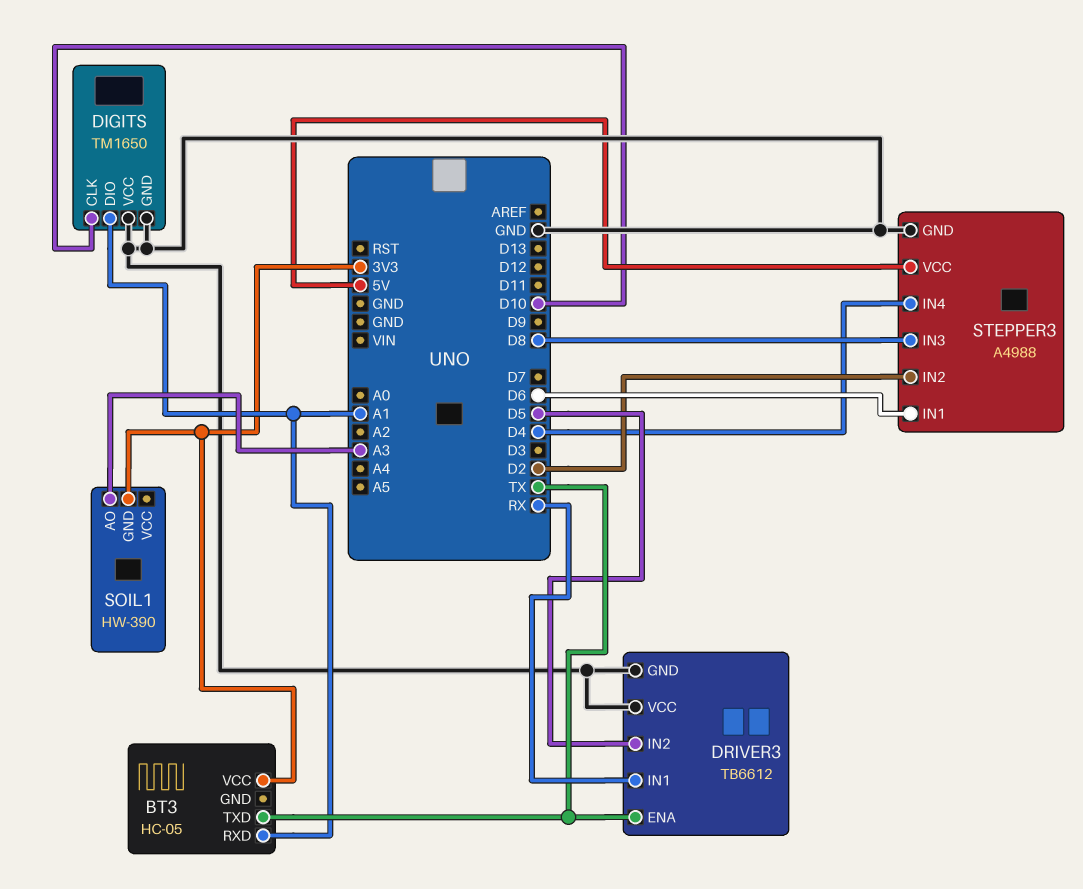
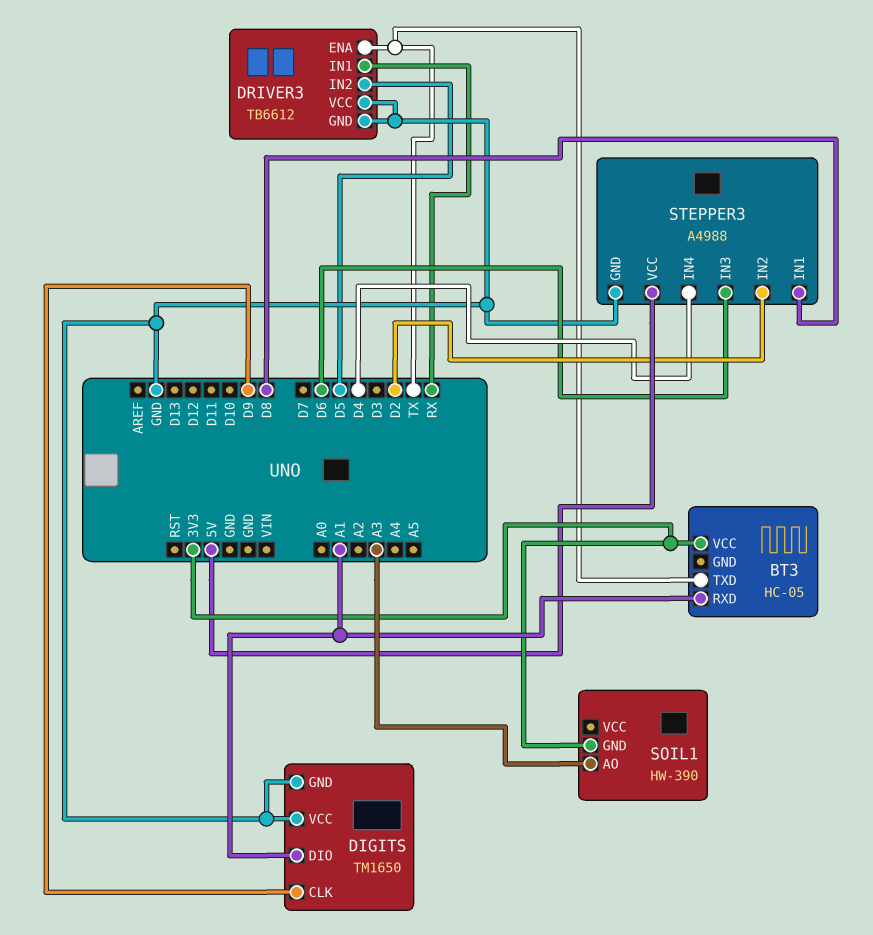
DIGITS pin CLK: D10 -> D9
STEPPER3 pin IN1: D6 -> D8
STEPPER3 pin IN3: D8 -> D6

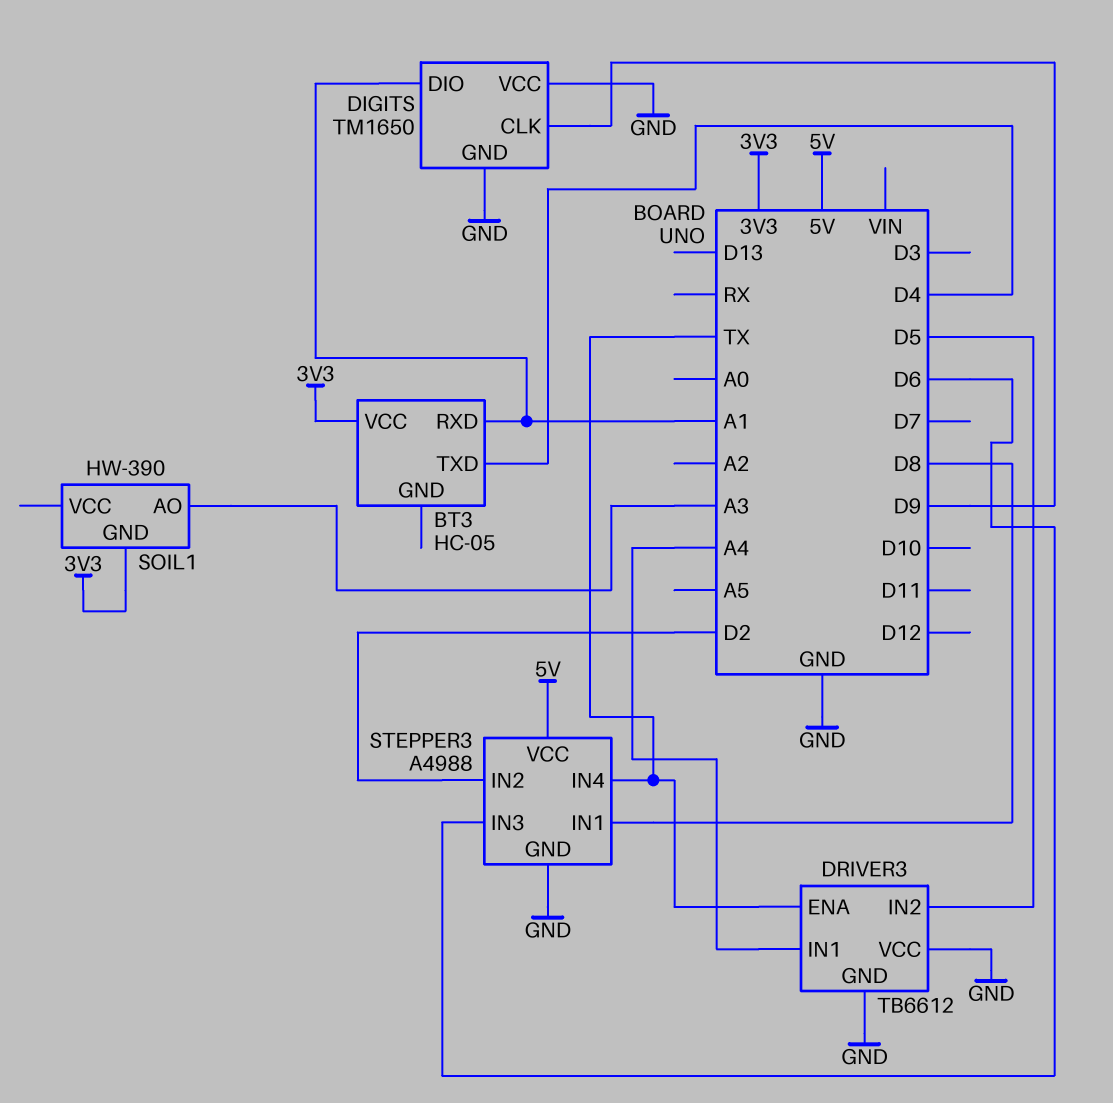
BT3 pin TXD: TX -> D4
DRIVER3 pin IN1: RX -> A4
STEPPER3 pin IN4: D4 -> TX

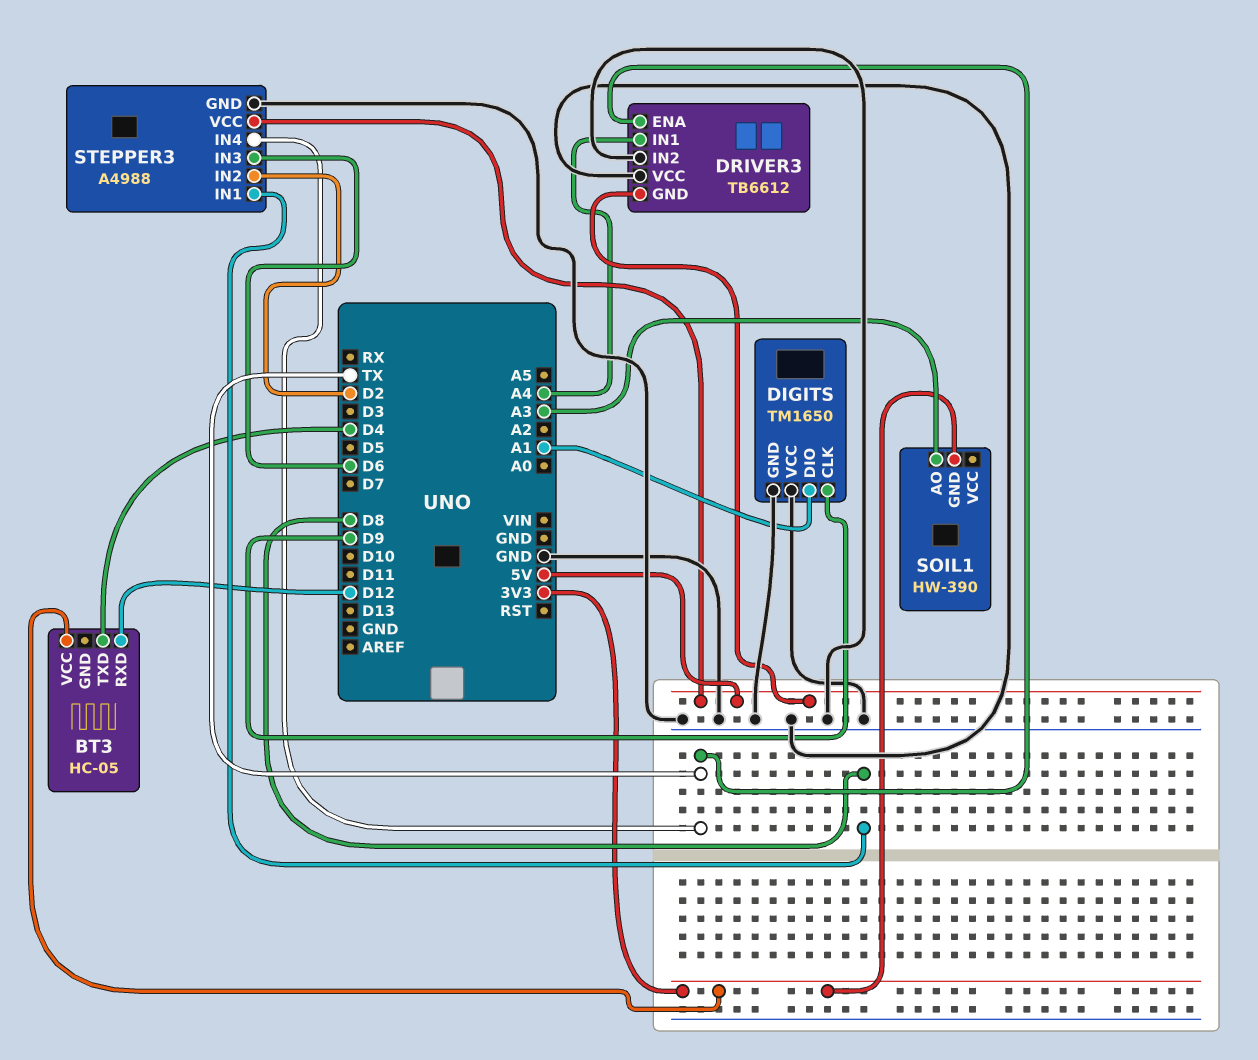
BT3 pin RXD: A1 -> D12
DRIVER3 pin GND: GND -> 5V
DRIVER3 pin IN2: D5 -> GND

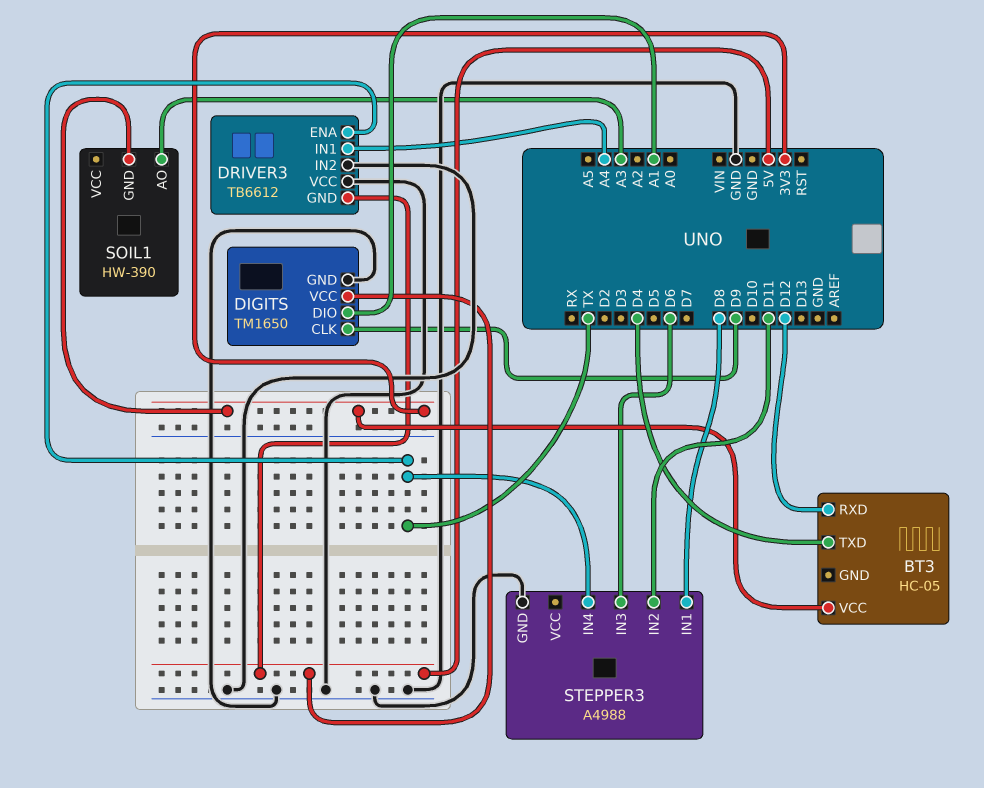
DIGITS pin VCC: GND -> 5V
STEPPER3 pin IN2: D2 -> D11
STEPPER3 pin VCC: 5V -> none

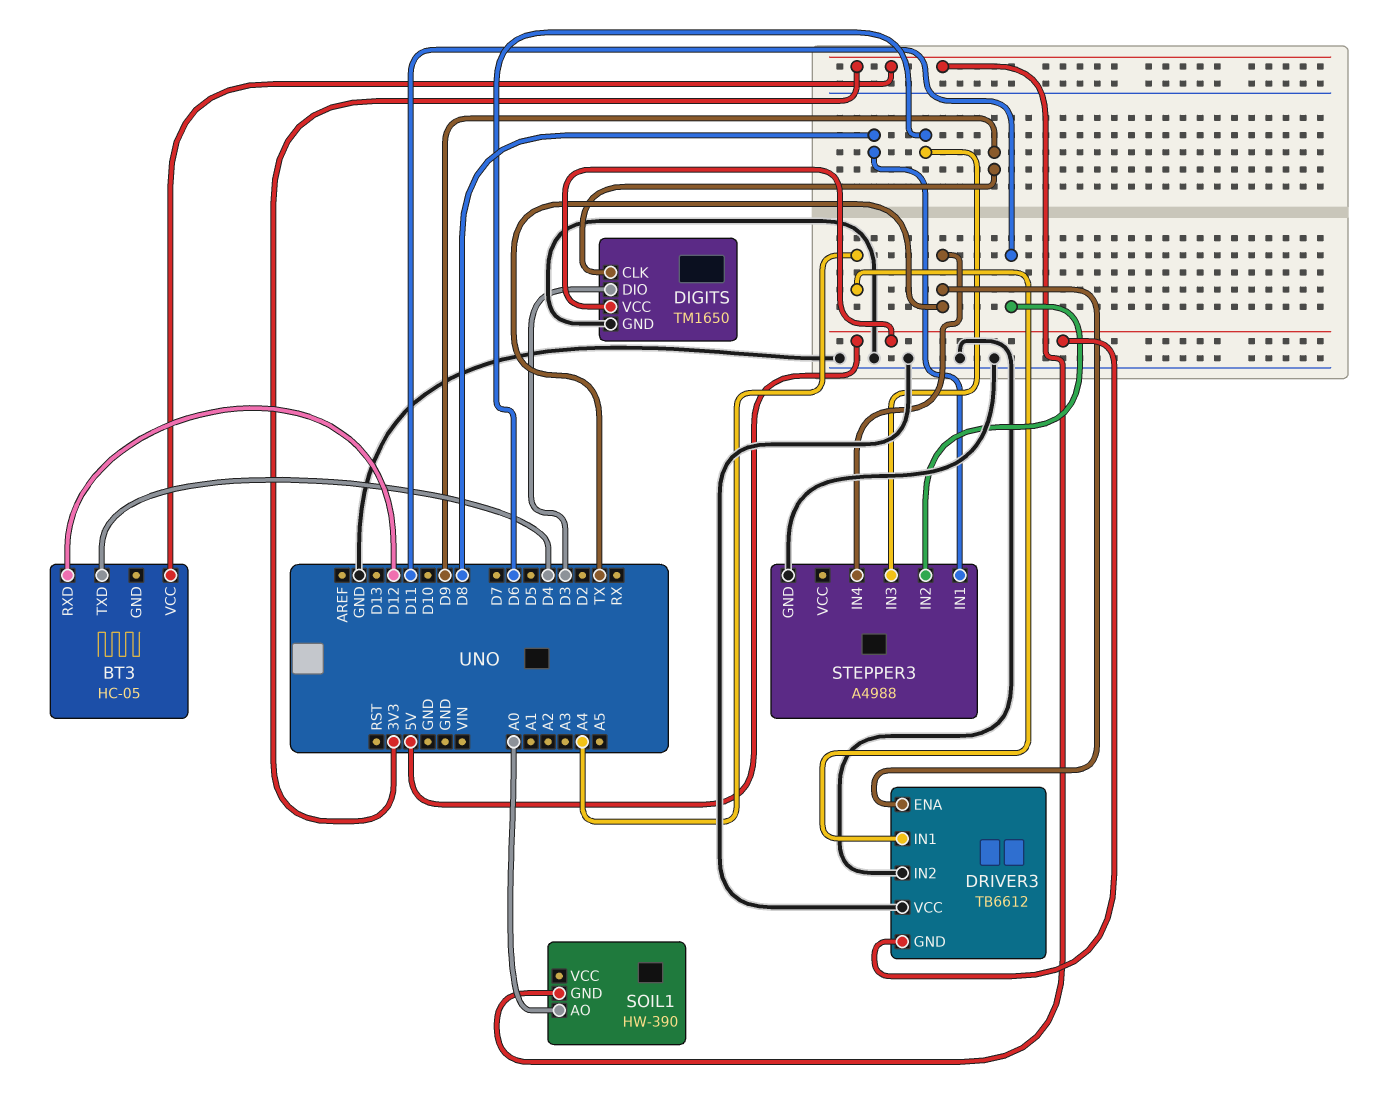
DIGITS pin DIO: A1 -> D3
SOIL1 pin AO: A3 -> A0

